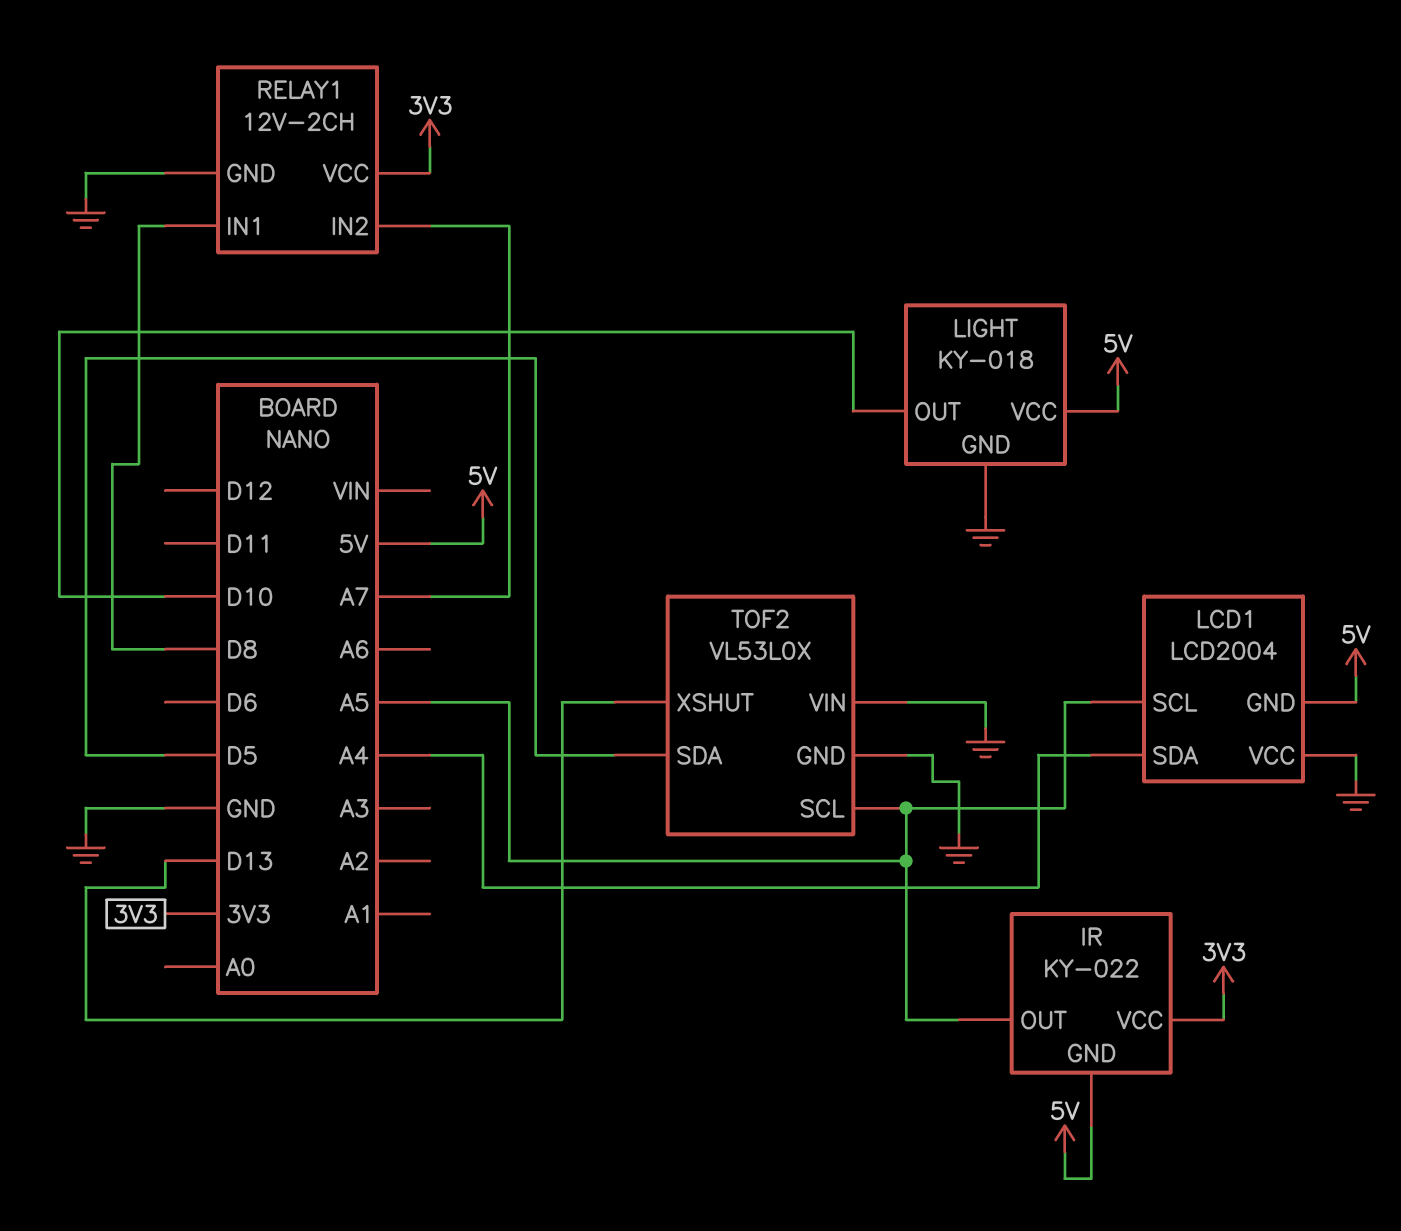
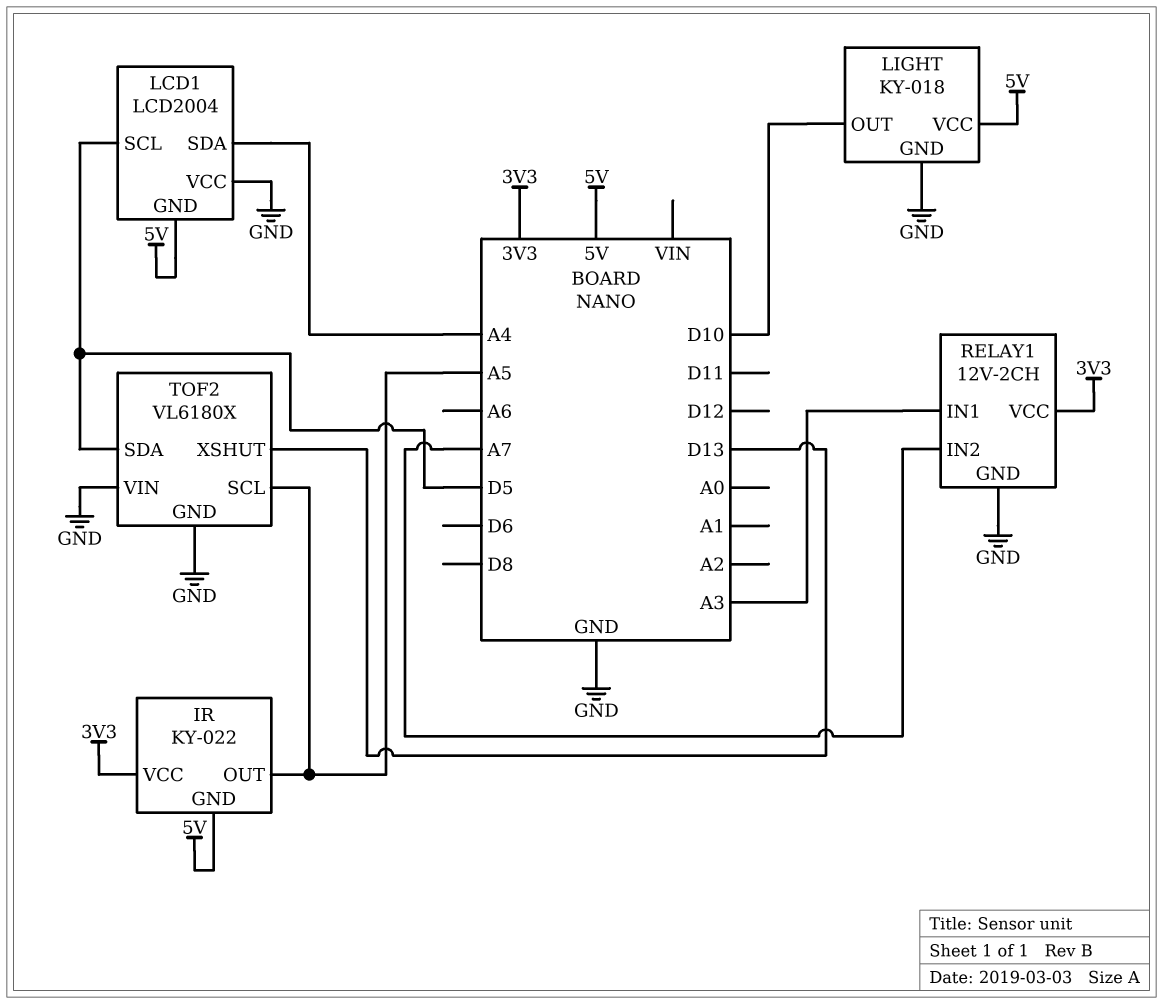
LCD1 pin SCL: A5 -> D5
RELAY1 pin IN1: D8 -> A3
TOF2: VL53L0X -> VL6180X

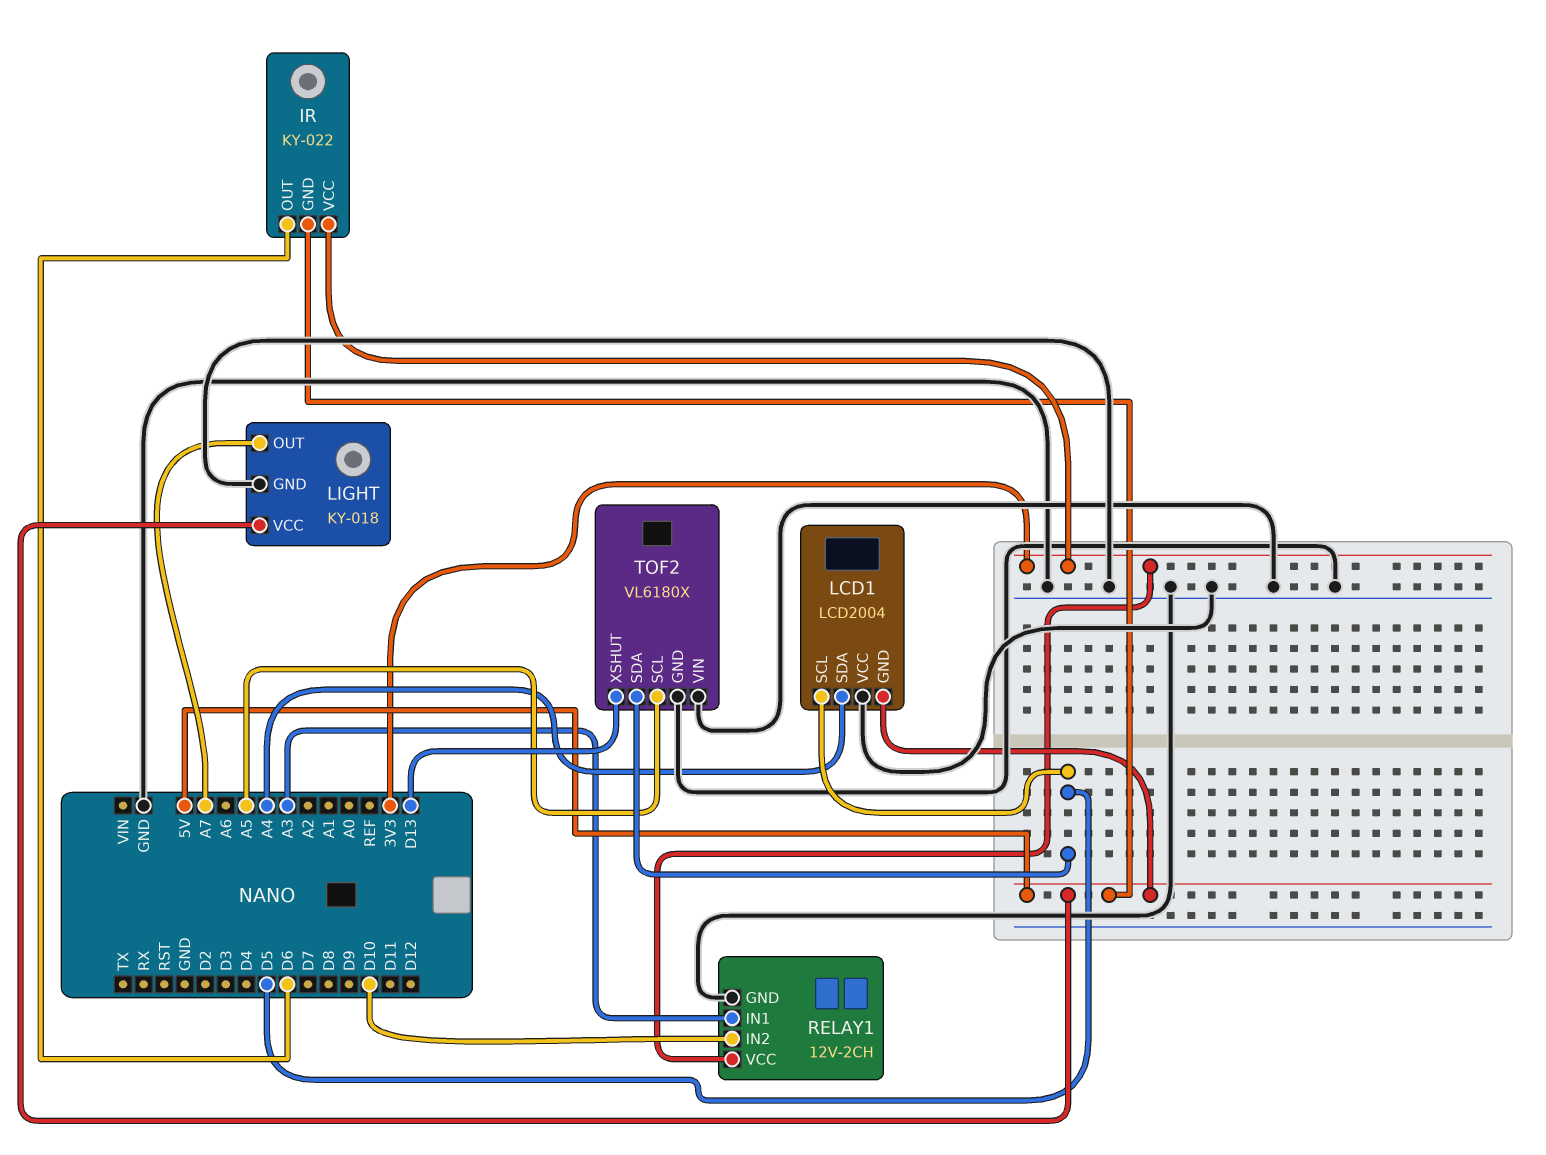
IR pin OUT: A5 -> D6
LIGHT pin OUT: D10 -> A7
RELAY1 pin IN2: A7 -> D10

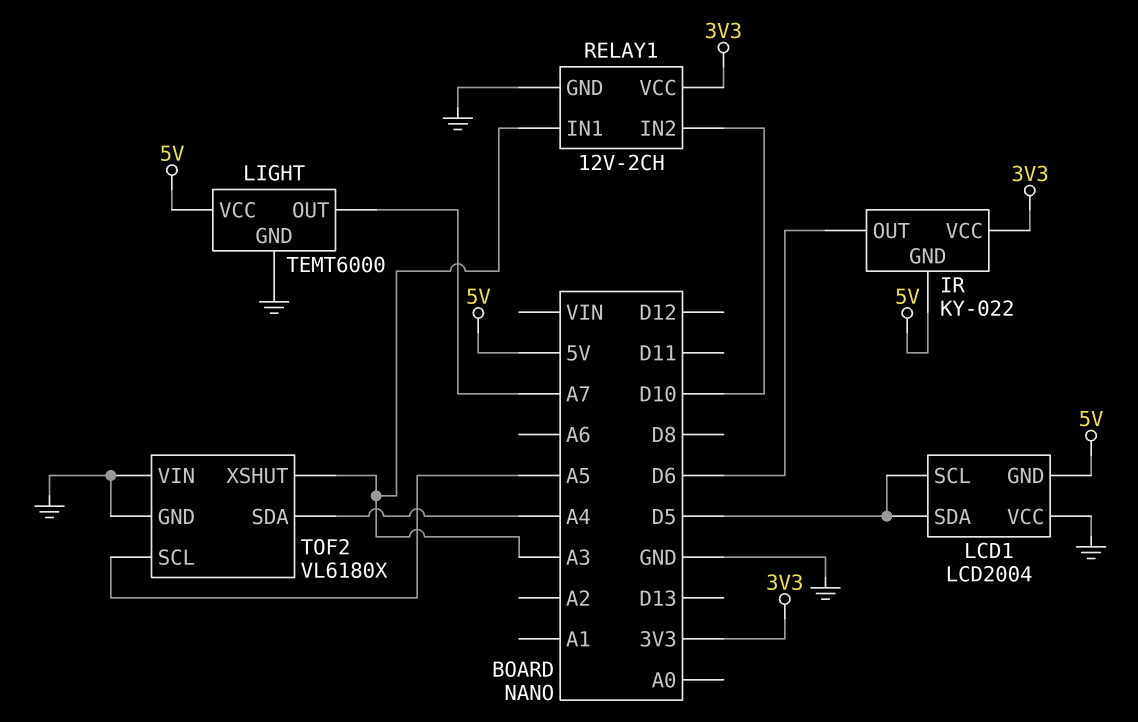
LCD1 pin SDA: A4 -> D5
LIGHT: KY-018 -> TEMT6000
TOF2 pin SDA: D5 -> A4
TOF2 pin XSHUT: D13 -> A3

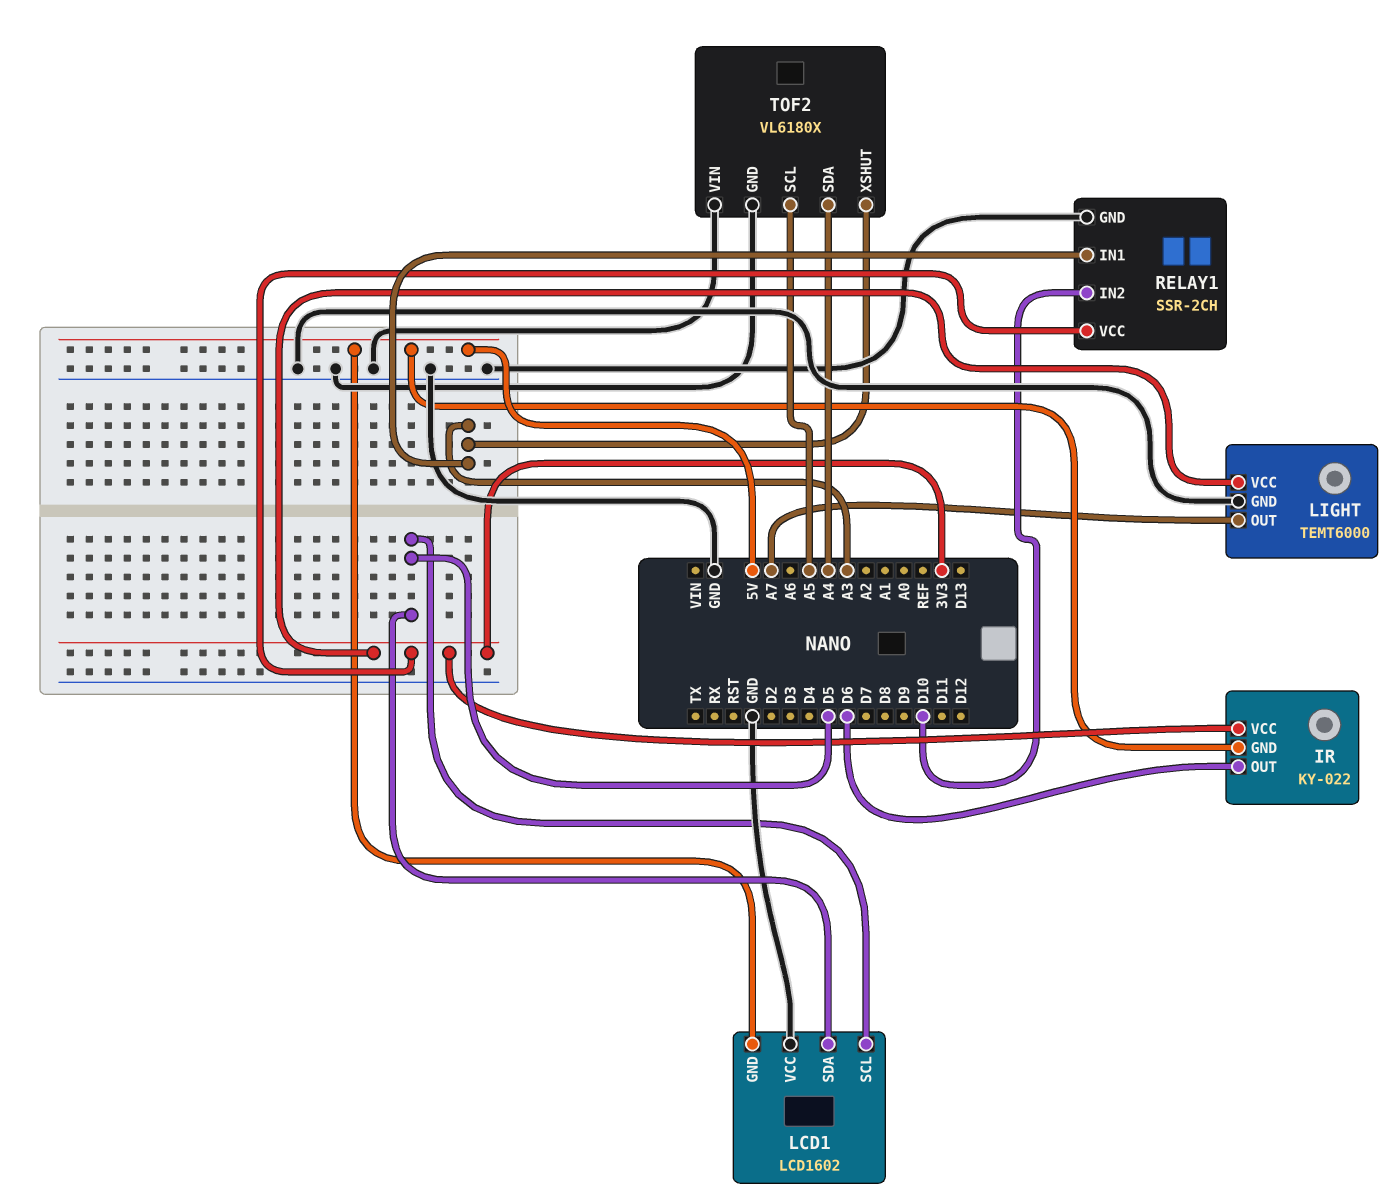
LCD1: LCD2004 -> LCD1602
LIGHT pin VCC: 5V -> 3V3
RELAY1: 12V-2CH -> SSR-2CH

